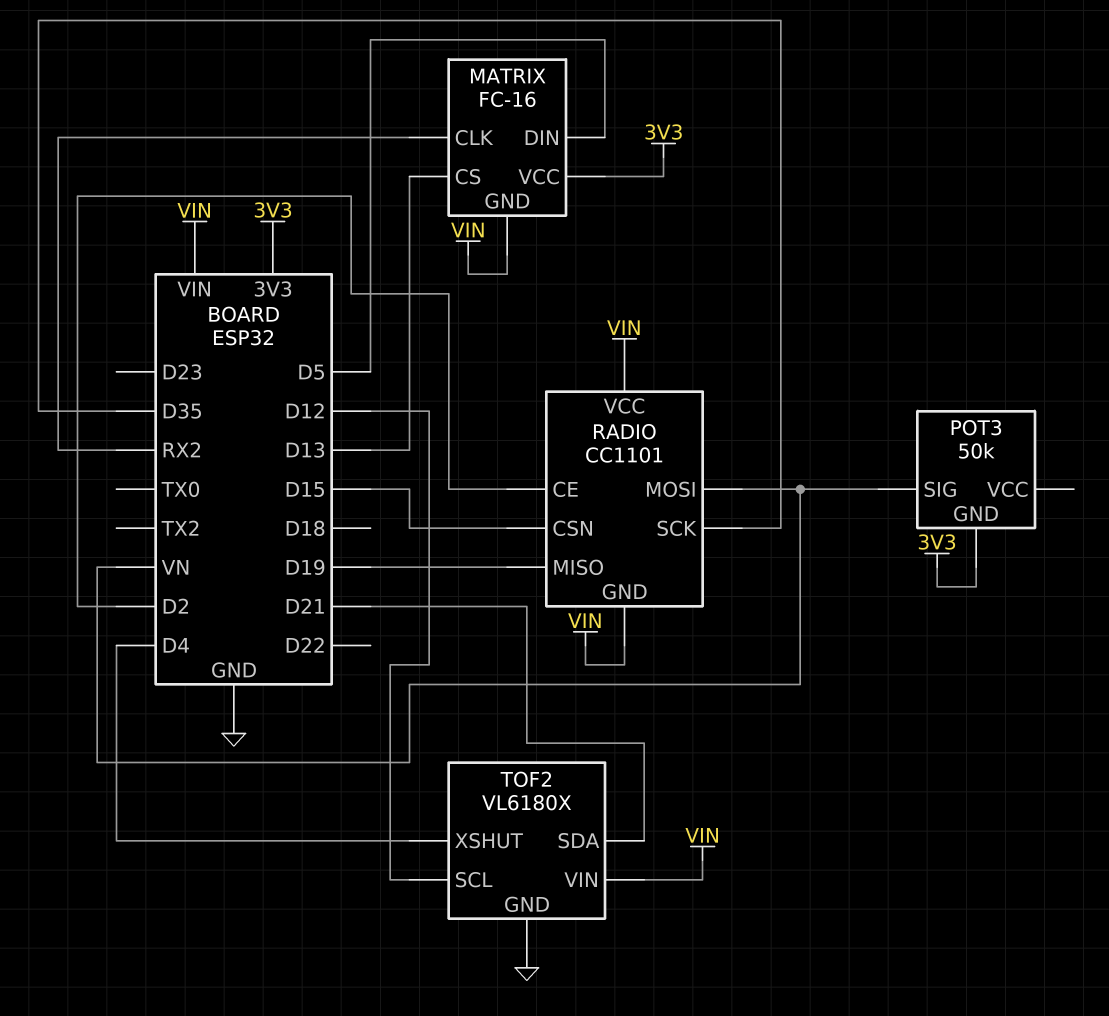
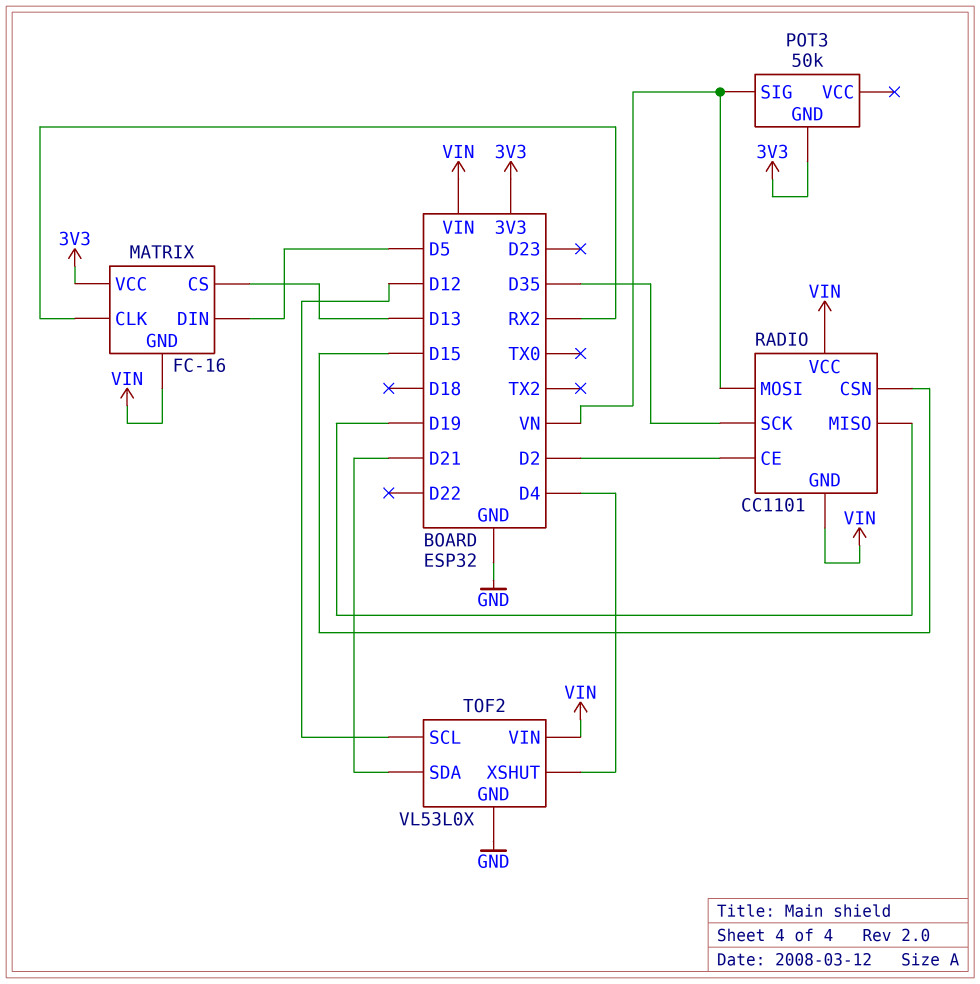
TOF2: VL6180X -> VL53L0X

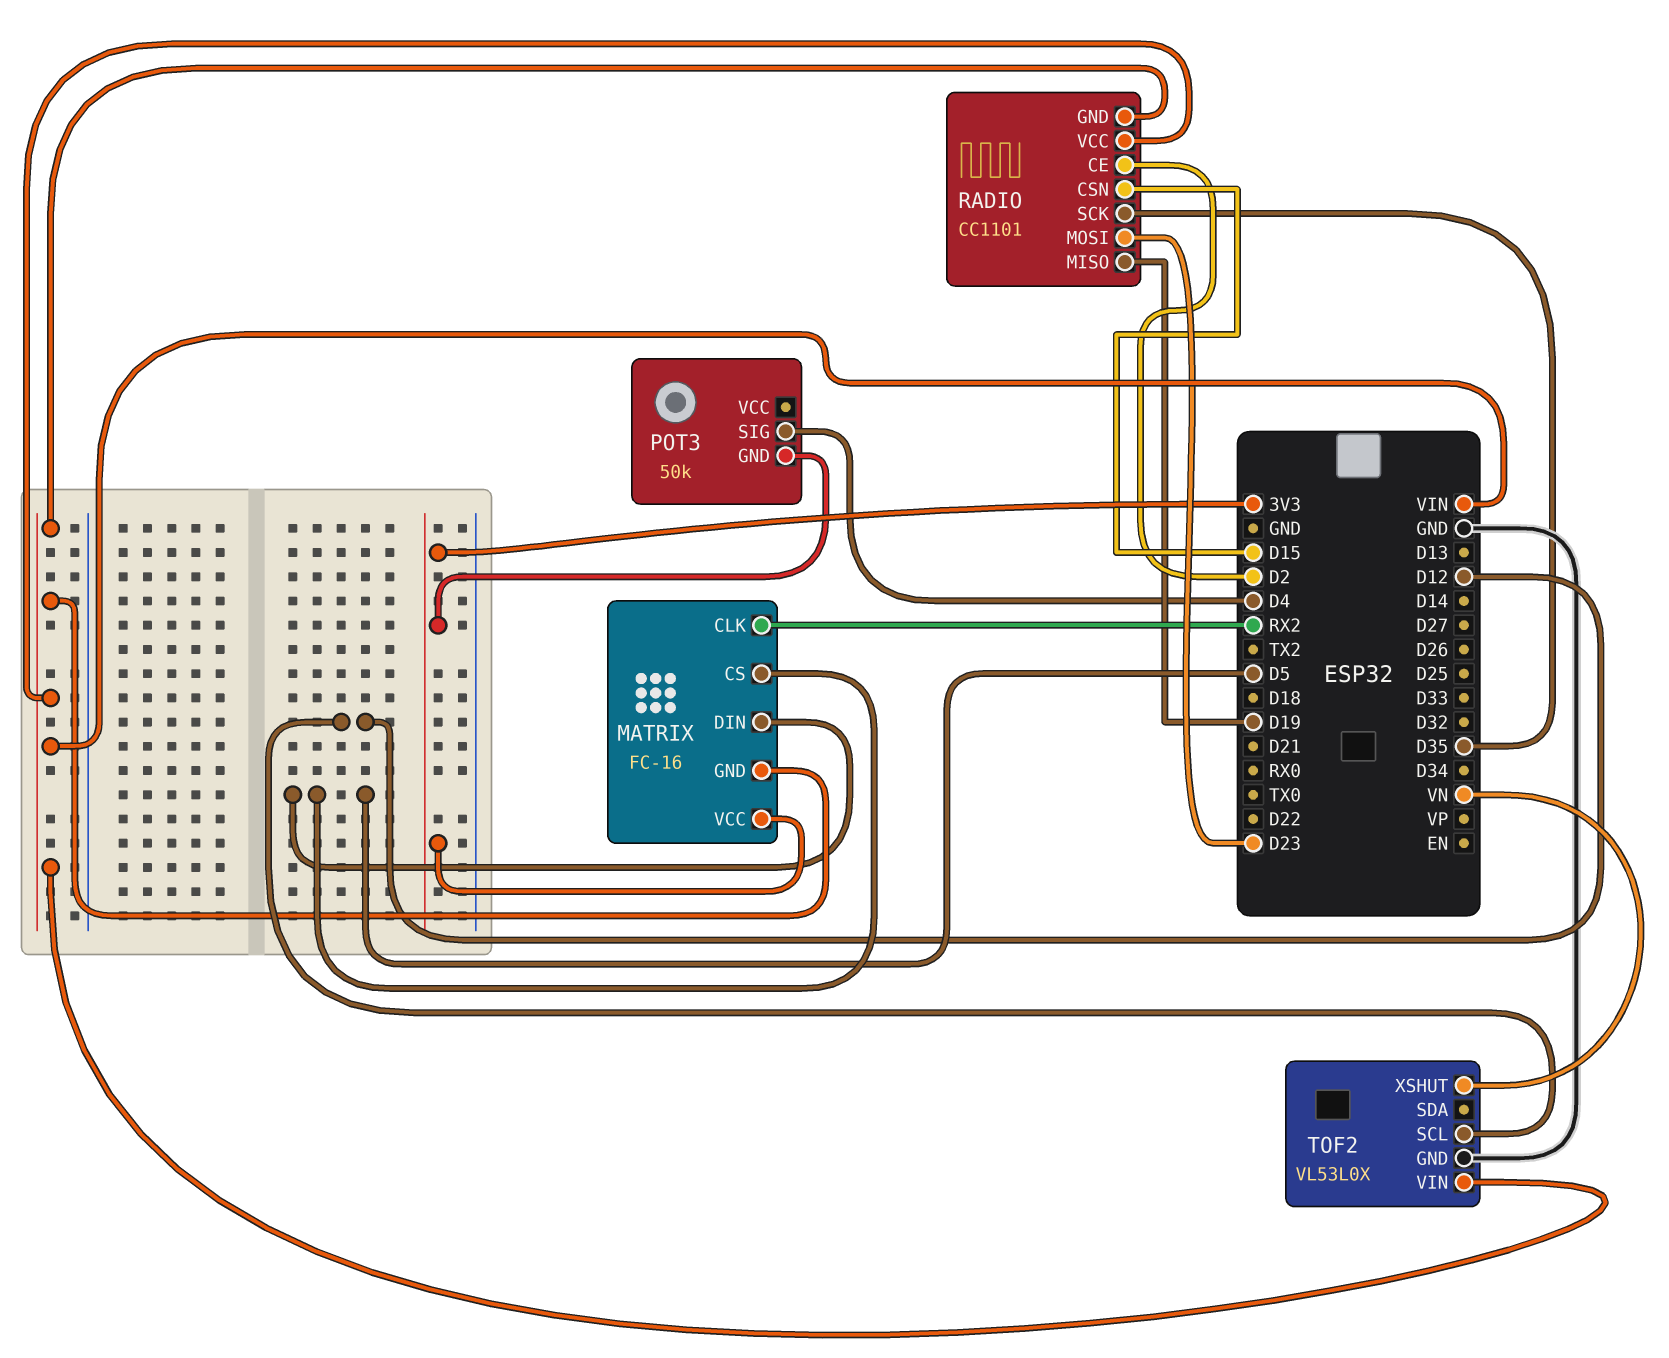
MATRIX pin CS: D13 -> D5
POT3 pin SIG: VN -> D4
RADIO pin MOSI: VN -> D23
TOF2 pin SDA: D21 -> none
TOF2 pin XSHUT: D4 -> VN

